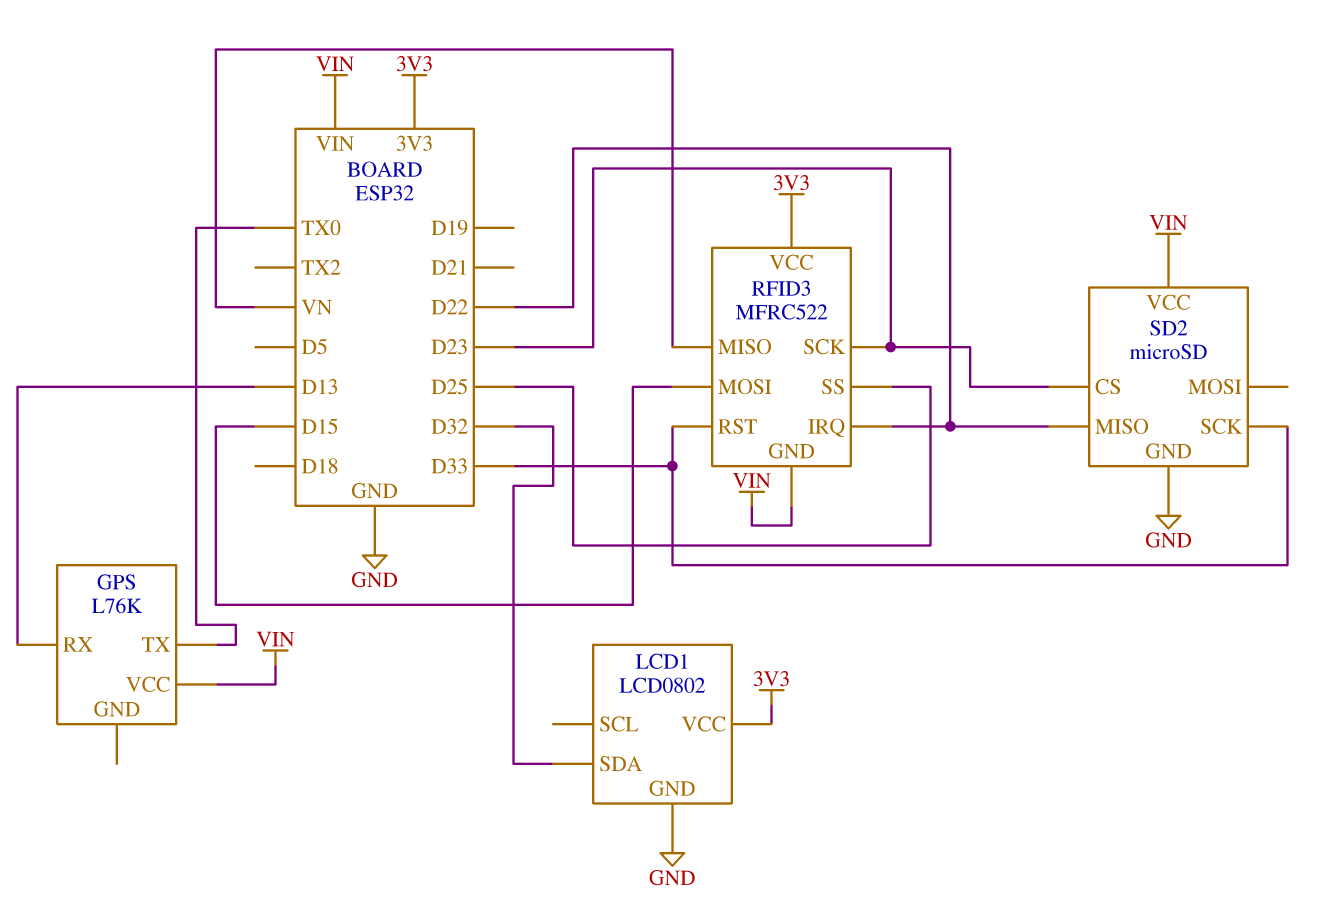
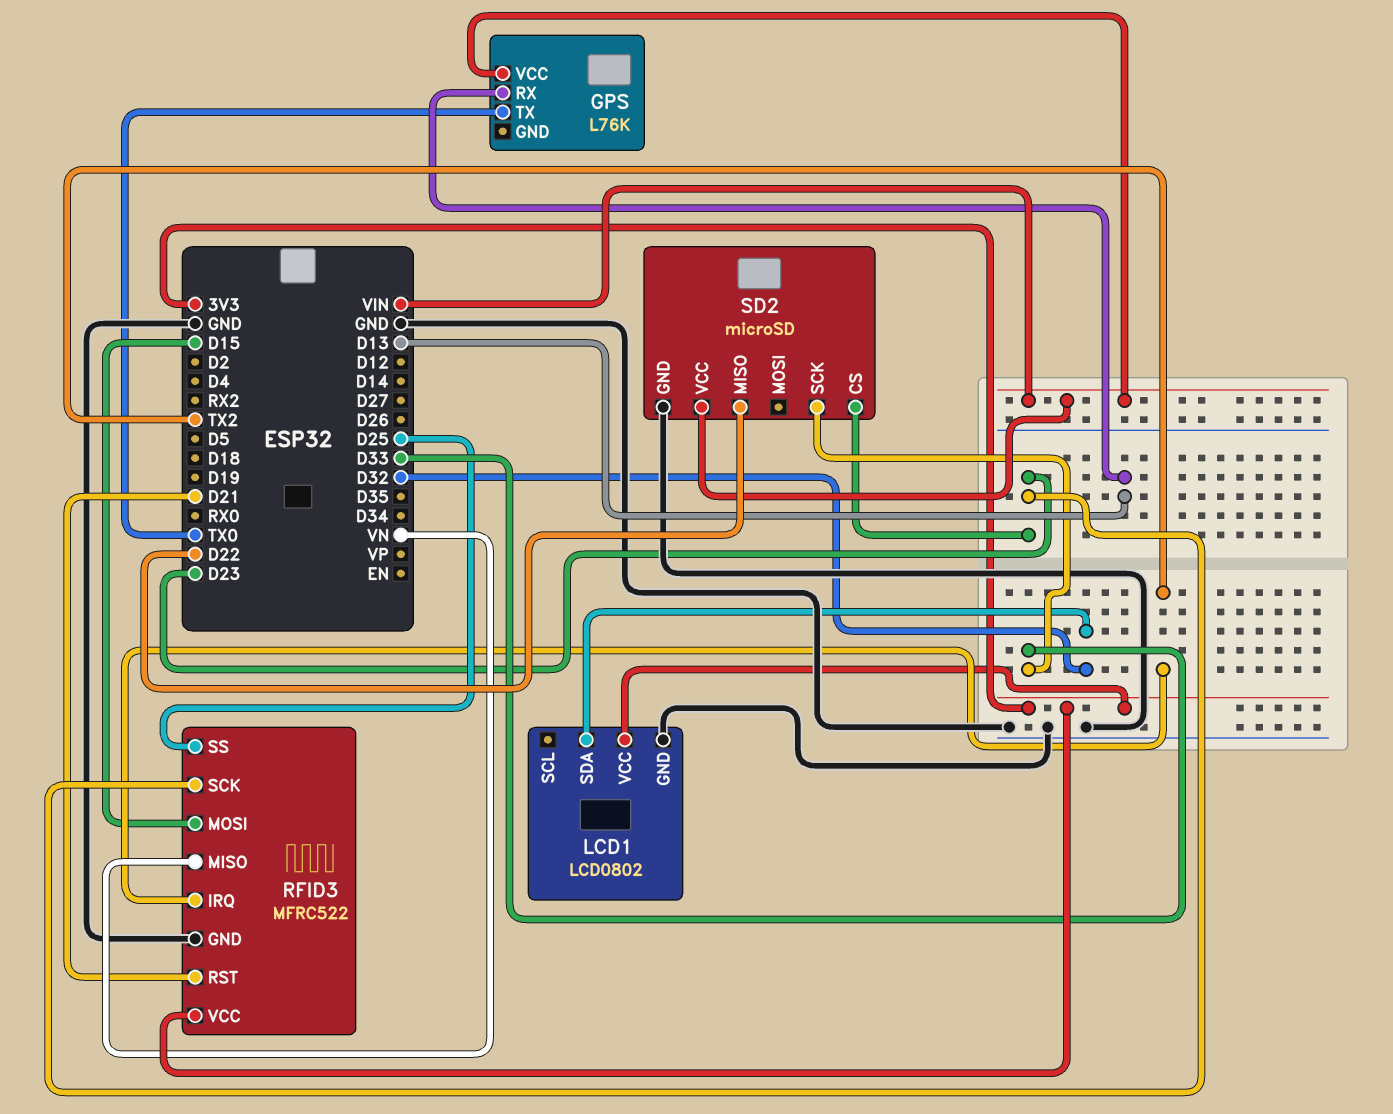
RFID3 pin GND: VIN -> GND
RFID3 pin IRQ: D22 -> TX2
RFID3 pin RST: D33 -> D21

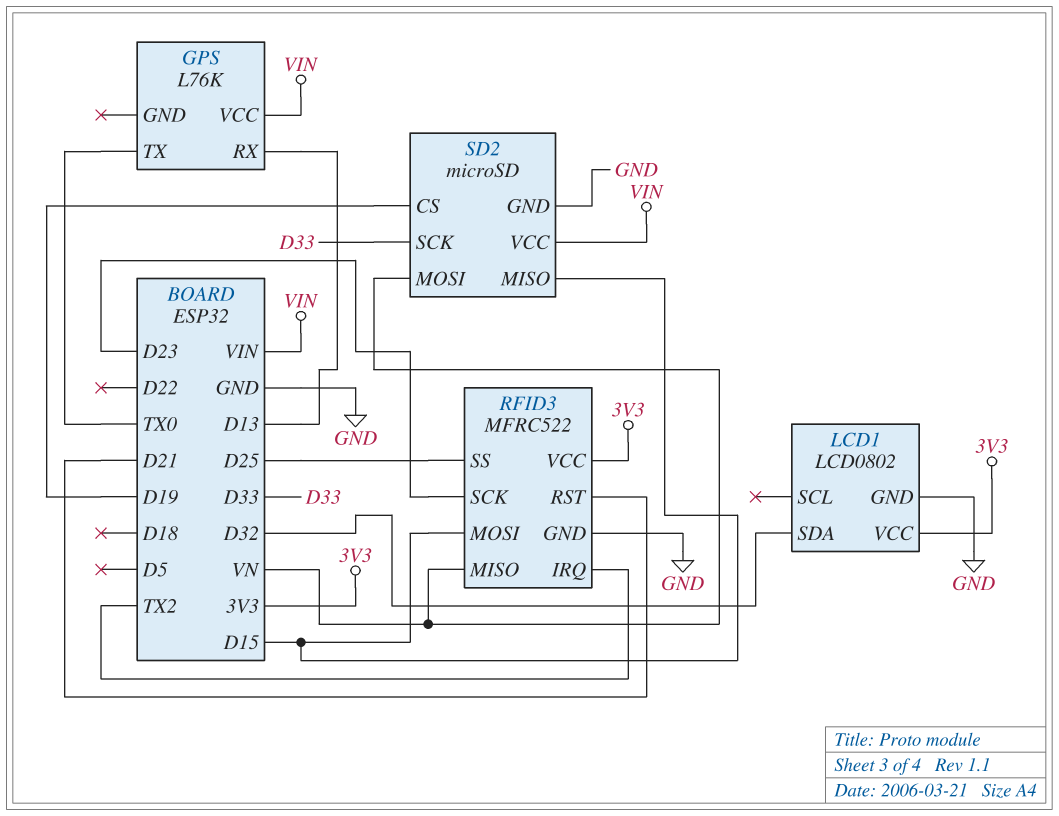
SD2 pin CS: D23 -> D19
SD2 pin MISO: D22 -> D15
SD2 pin MOSI: none -> VN

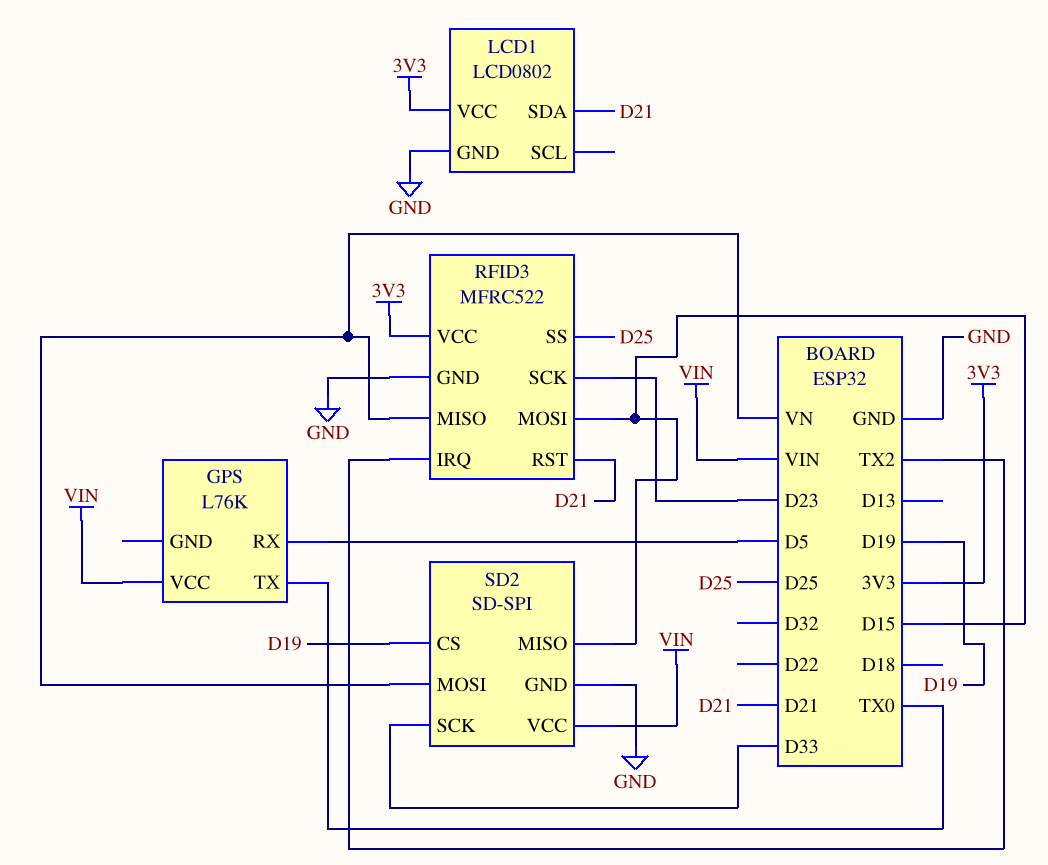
GPS pin RX: D13 -> D5
LCD1 pin SDA: D32 -> D21
SD2: microSD -> SD-SPI

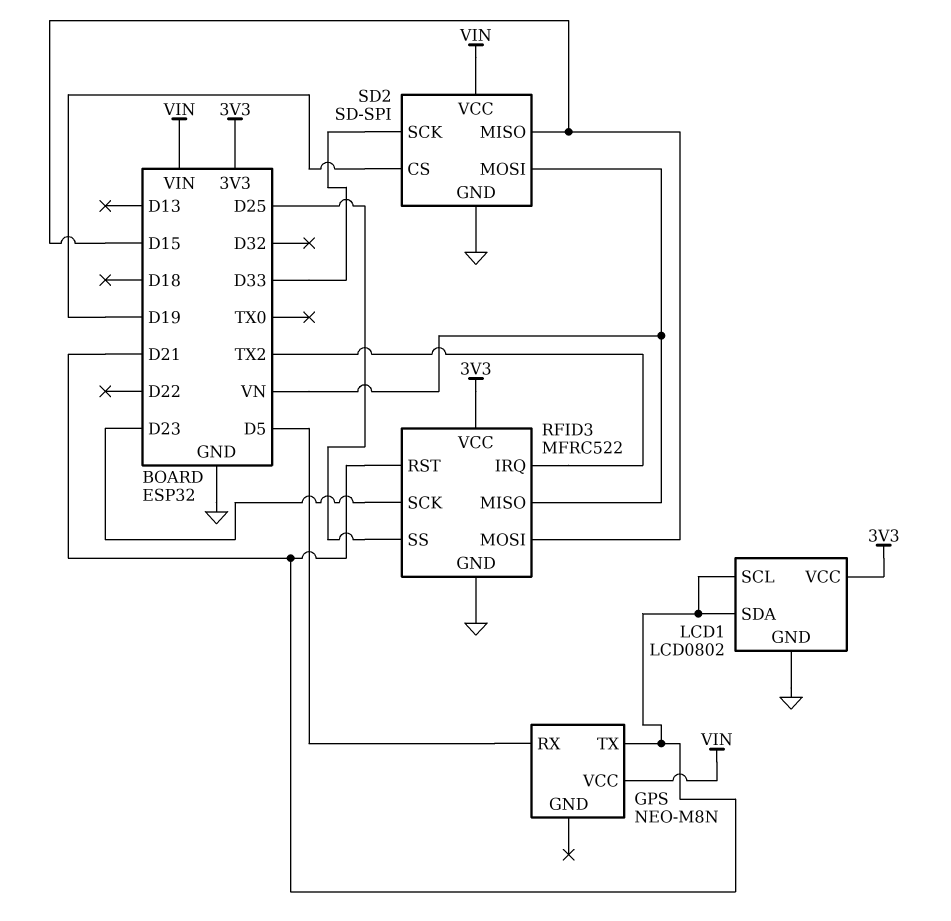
GPS: L76K -> NEO-M8N
GPS pin TX: TX0 -> D21
LCD1 pin SCL: none -> D21

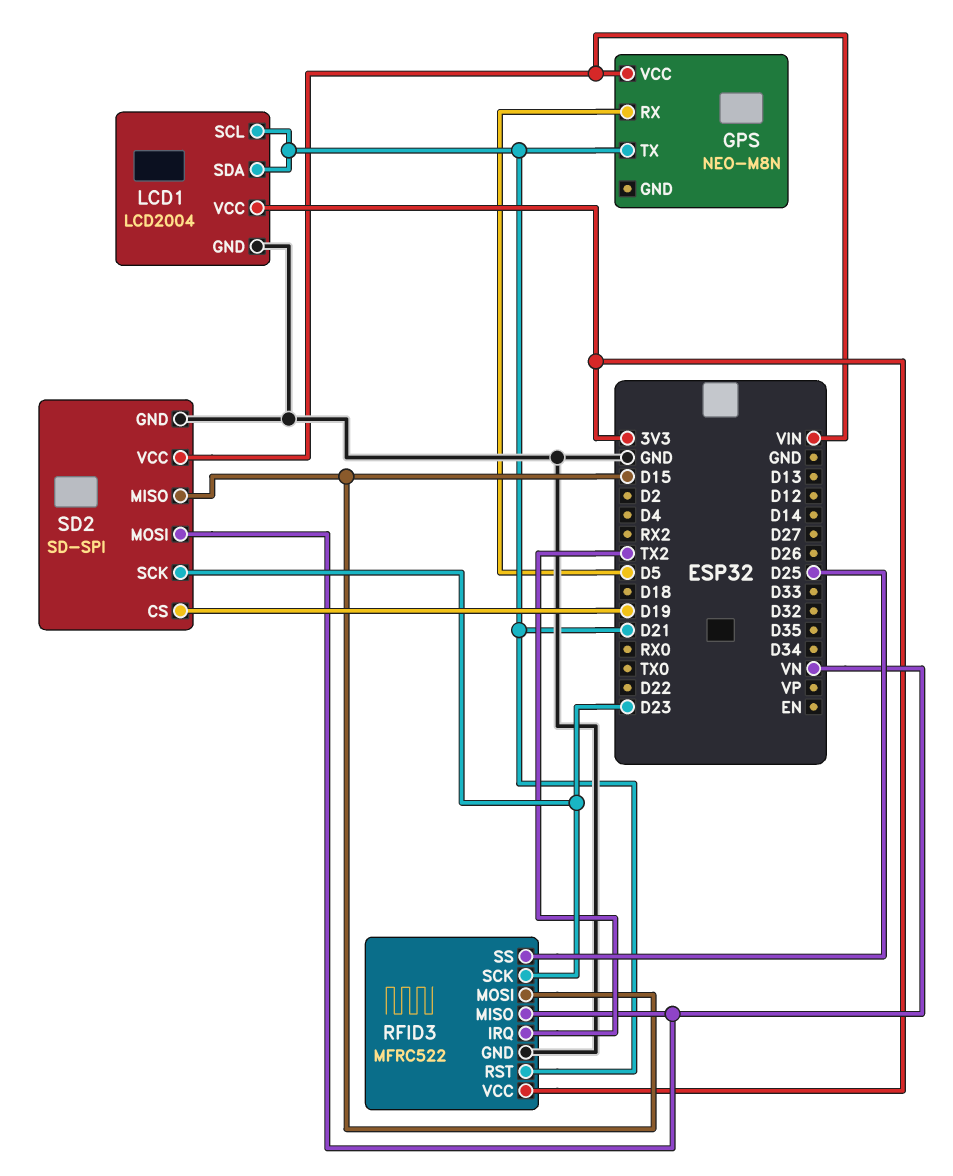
LCD1: LCD0802 -> LCD2004
SD2 pin SCK: D33 -> D23

